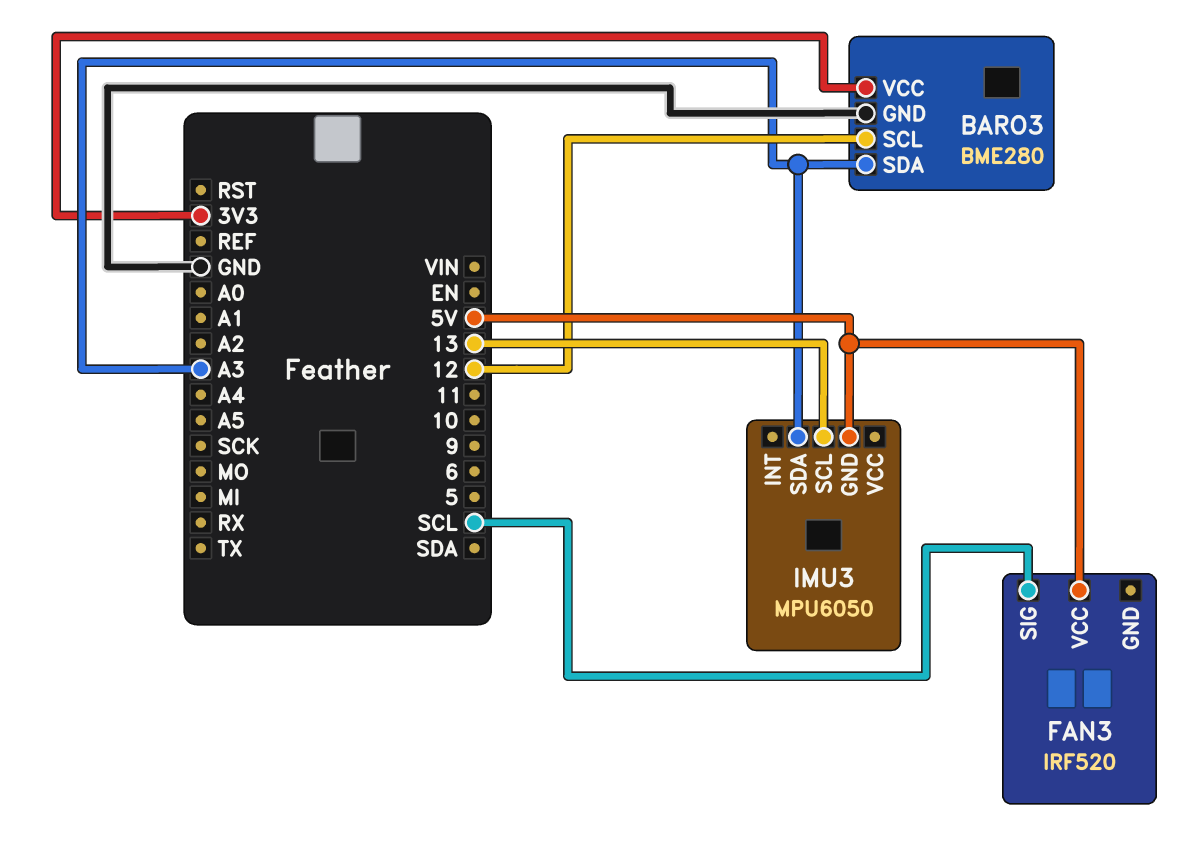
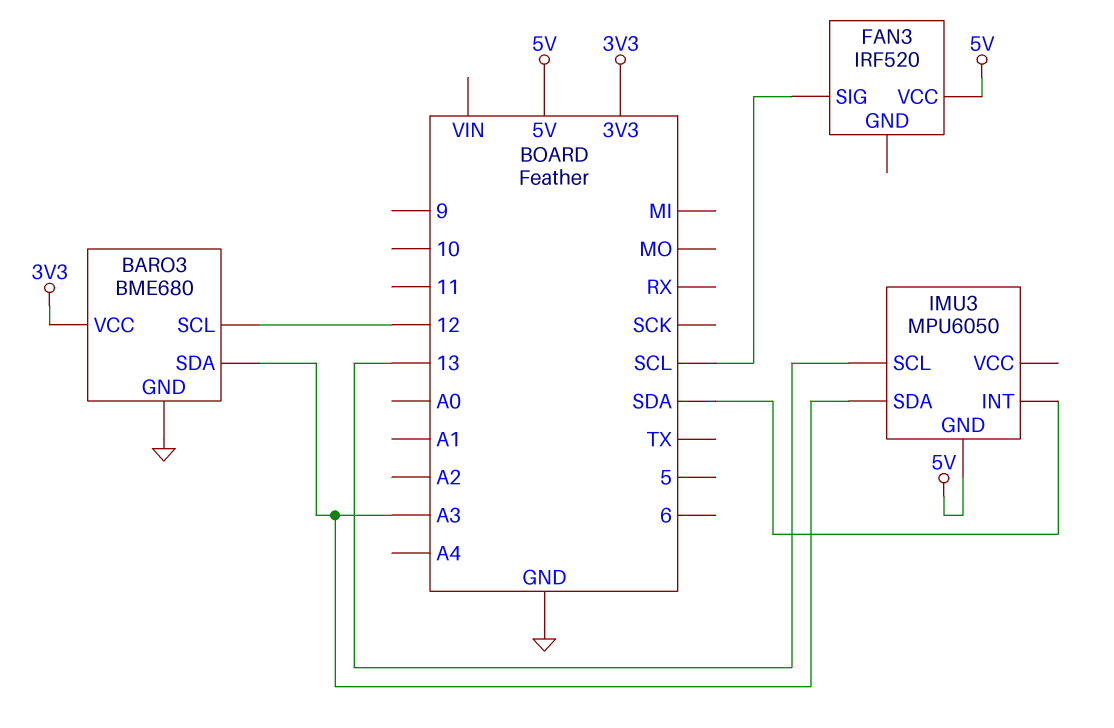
BARO3: BME280 -> BME680
IMU3 pin INT: none -> SDA

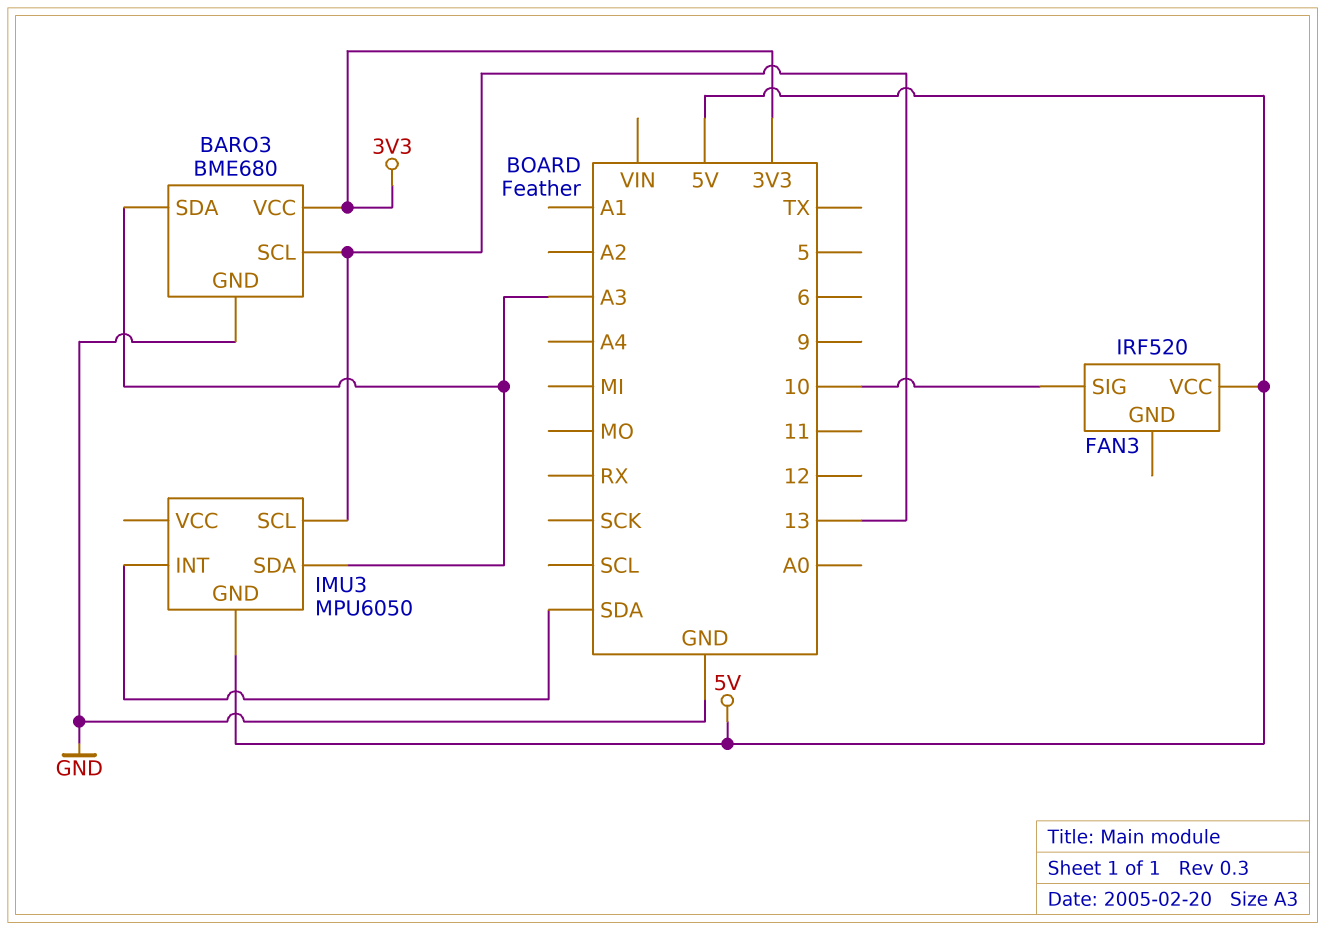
BARO3 pin SCL: 12 -> 13
FAN3 pin SIG: SCL -> 10

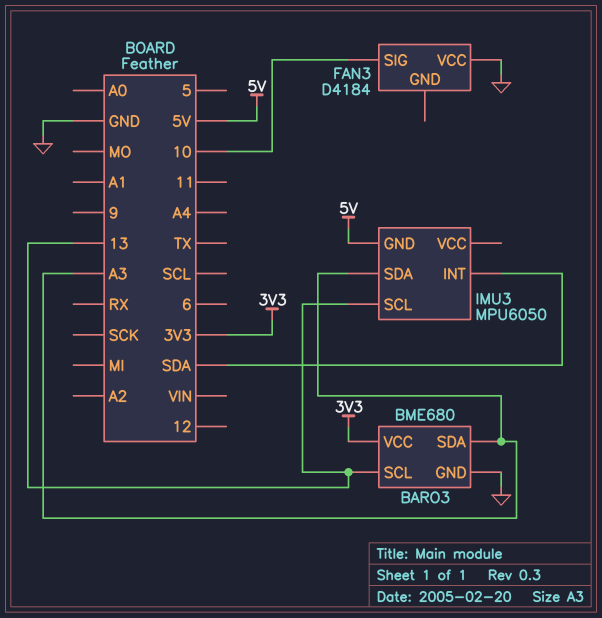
FAN3: IRF520 -> D4184
FAN3 pin VCC: 5V -> GND

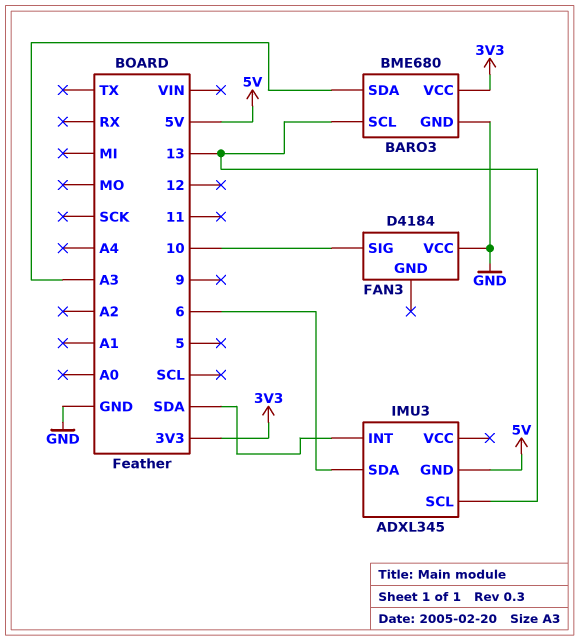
IMU3: MPU6050 -> ADXL345
IMU3 pin SDA: A3 -> 6

